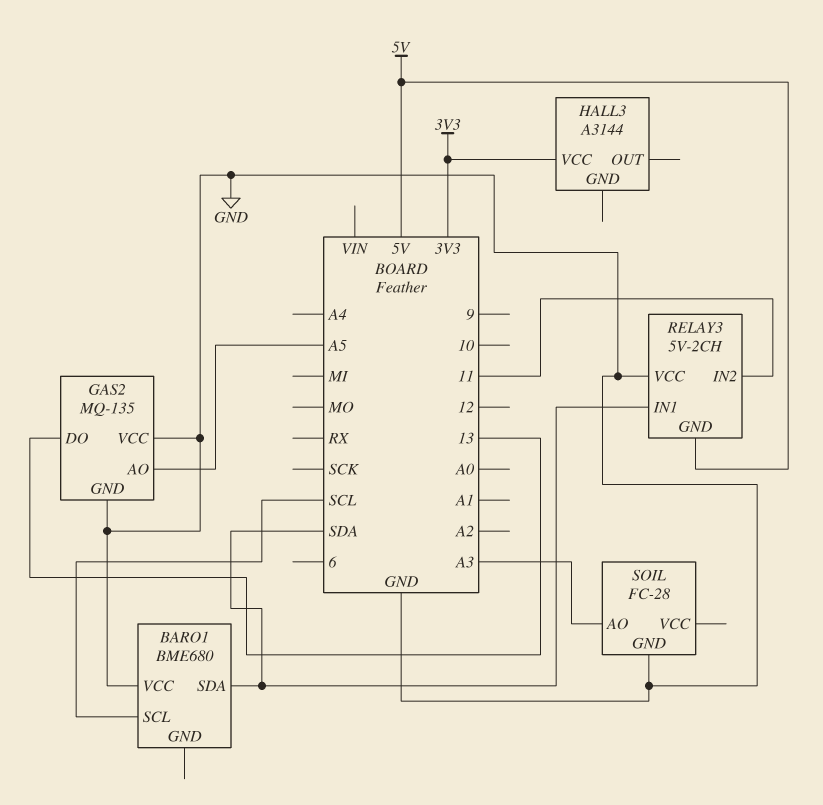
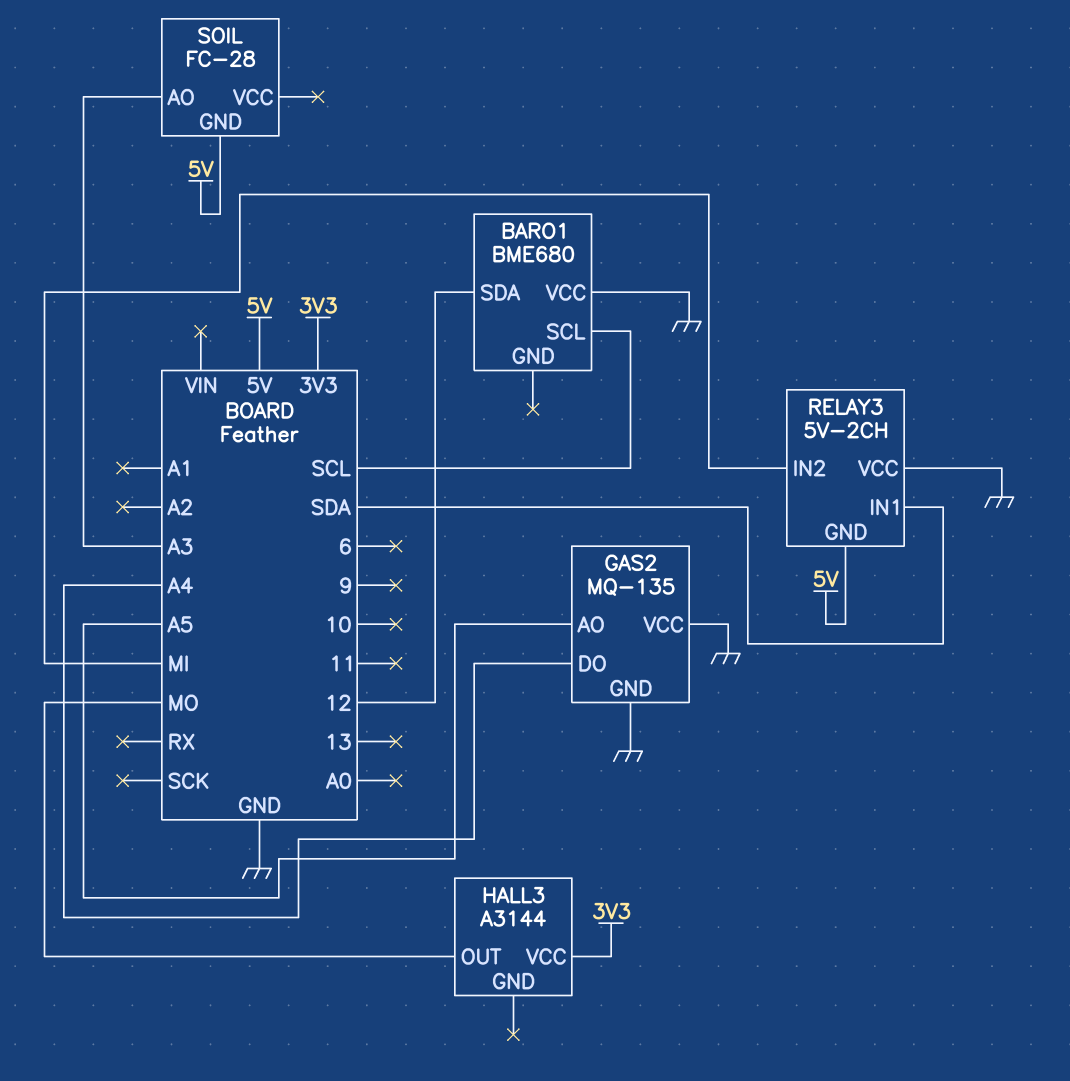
BARO1 pin SDA: SDA -> 12
GAS2 pin DO: 13 -> A4
HALL3 pin OUT: none -> MO
RELAY3 pin IN2: 11 -> MI
SOIL pin GND: GND -> 5V

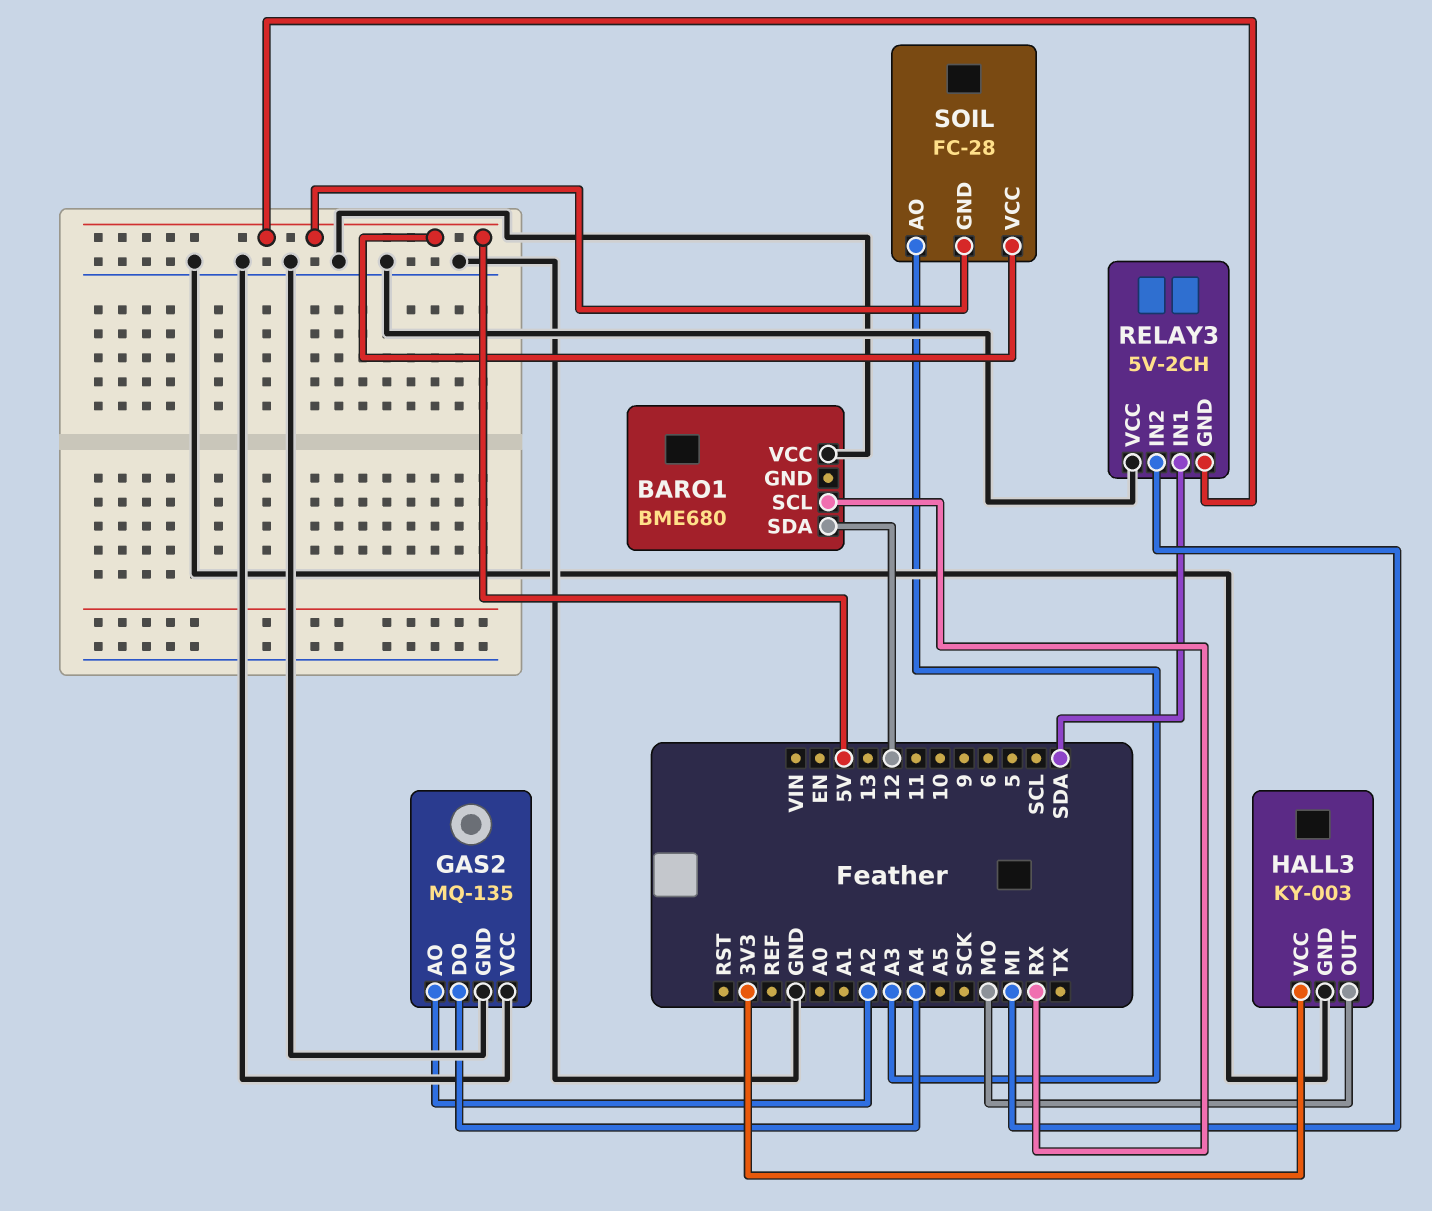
BARO1 pin SCL: SCL -> RX
GAS2 pin AO: A5 -> A2
HALL3: A3144 -> KY-003
HALL3 pin GND: none -> GND
SOIL pin VCC: none -> 5V

